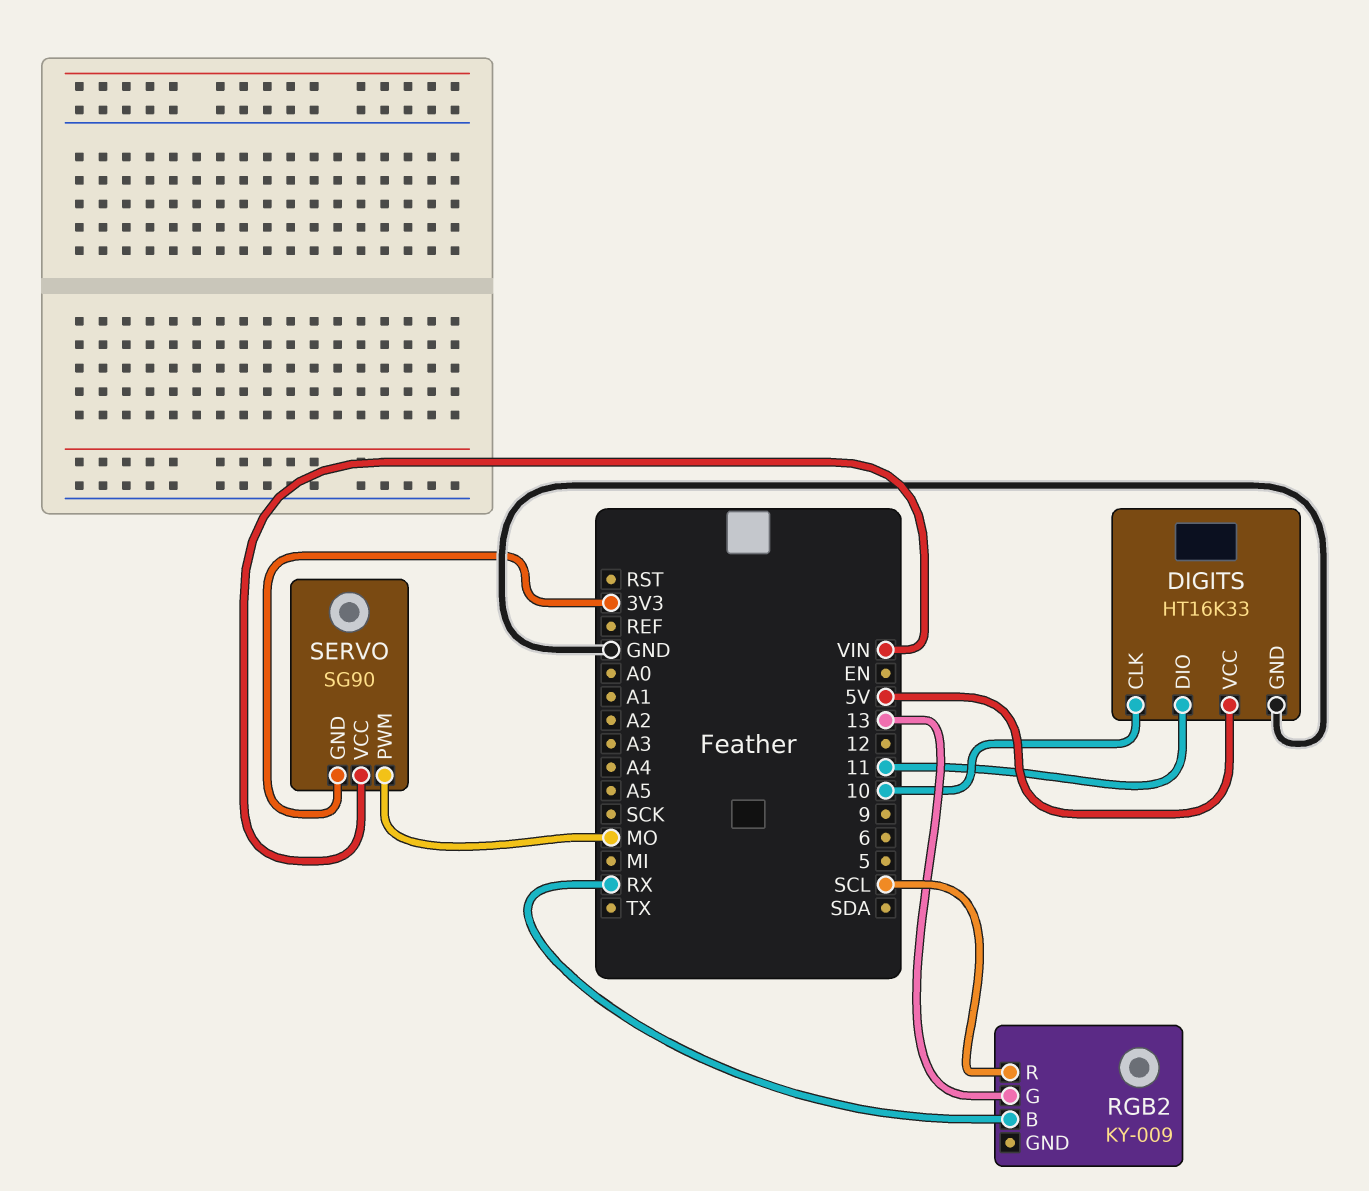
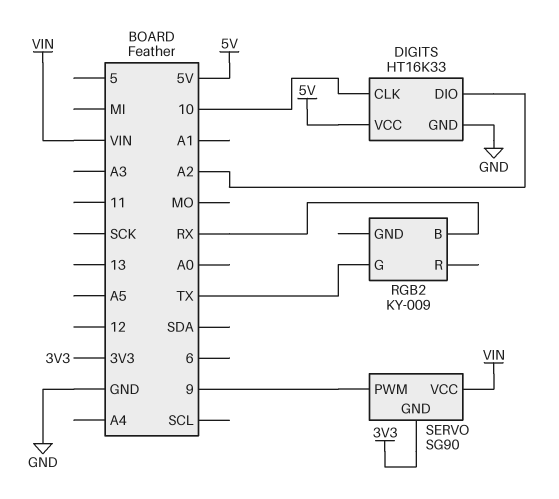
DIGITS pin DIO: 11 -> A2
RGB2 pin G: 13 -> TX
RGB2 pin R: SCL -> none
SERVO pin PWM: MO -> 9

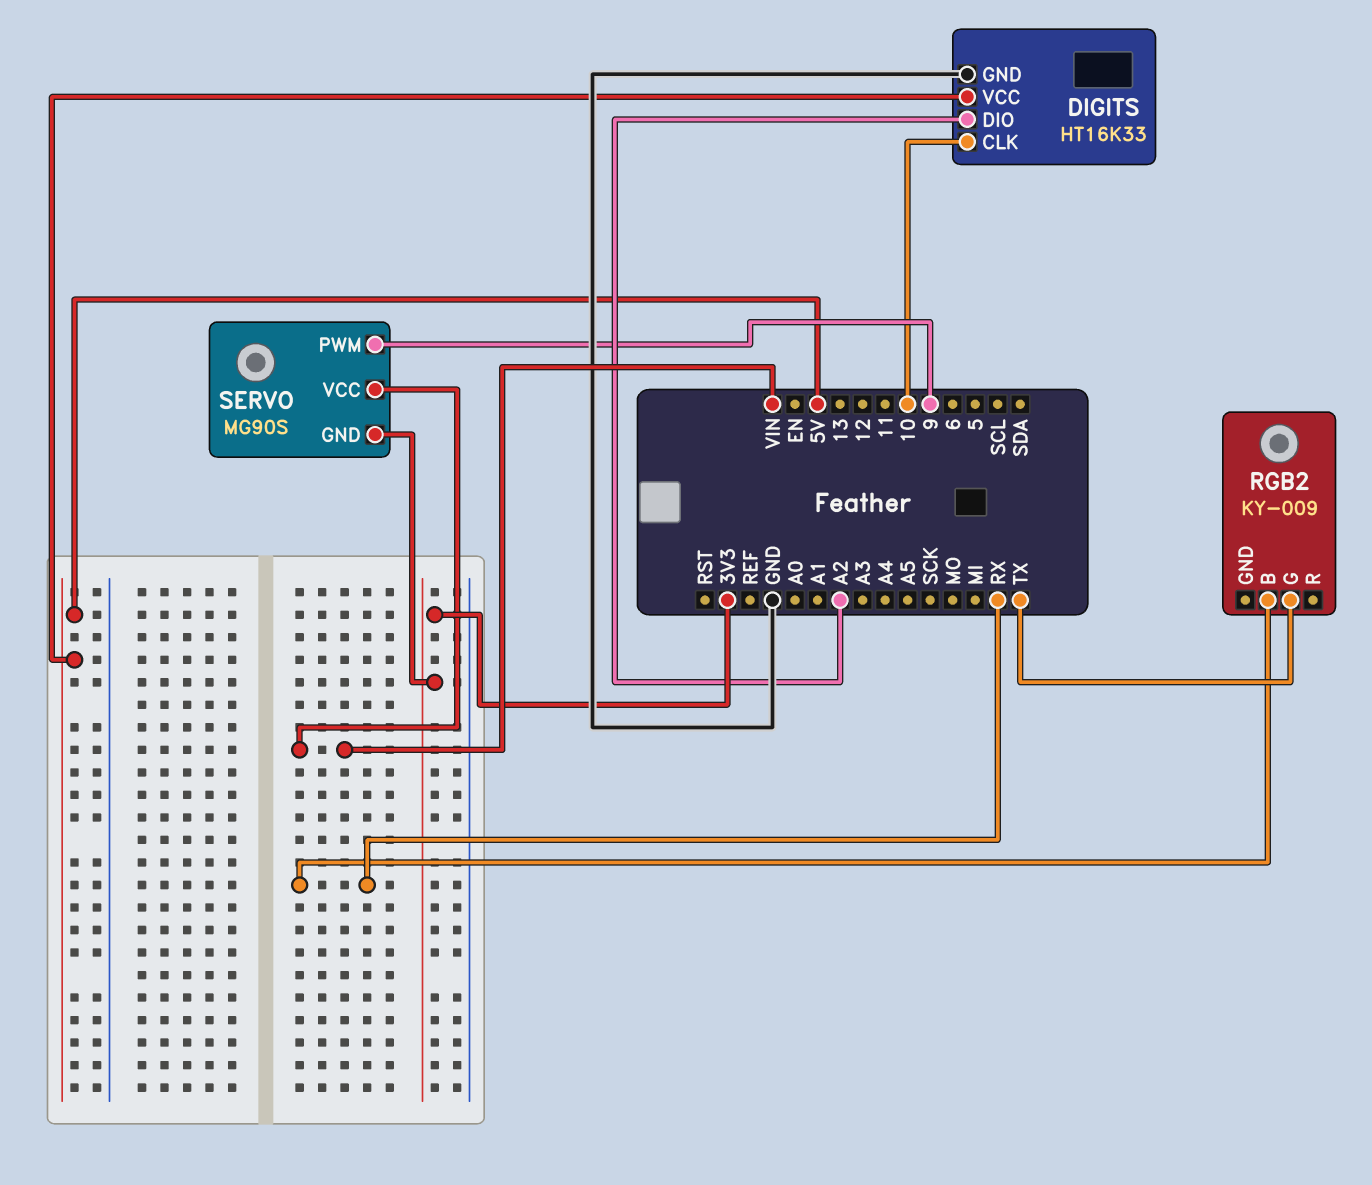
SERVO: SG90 -> MG90S

